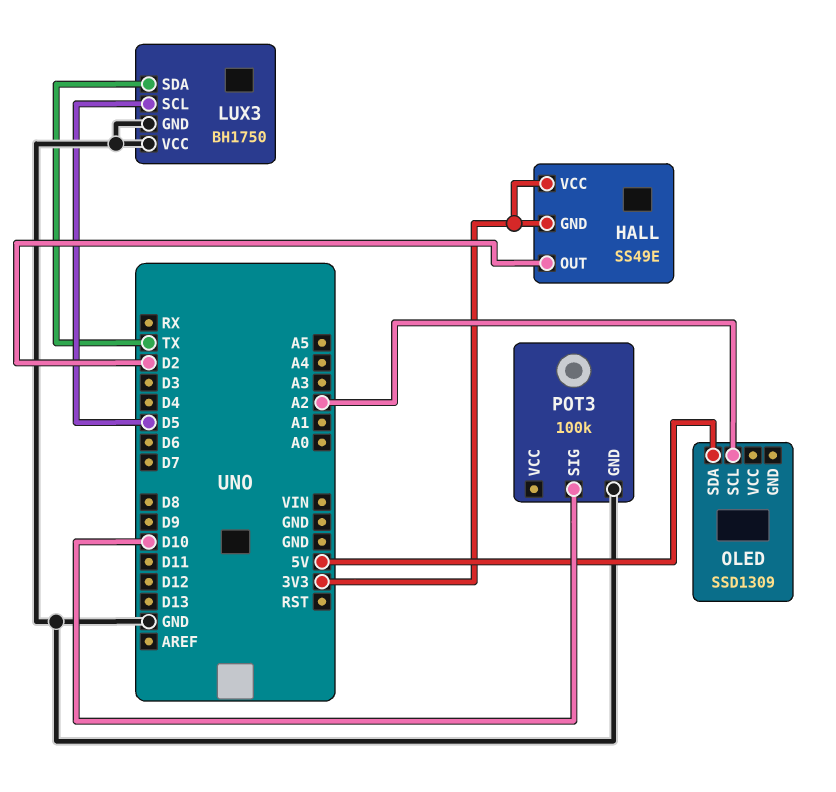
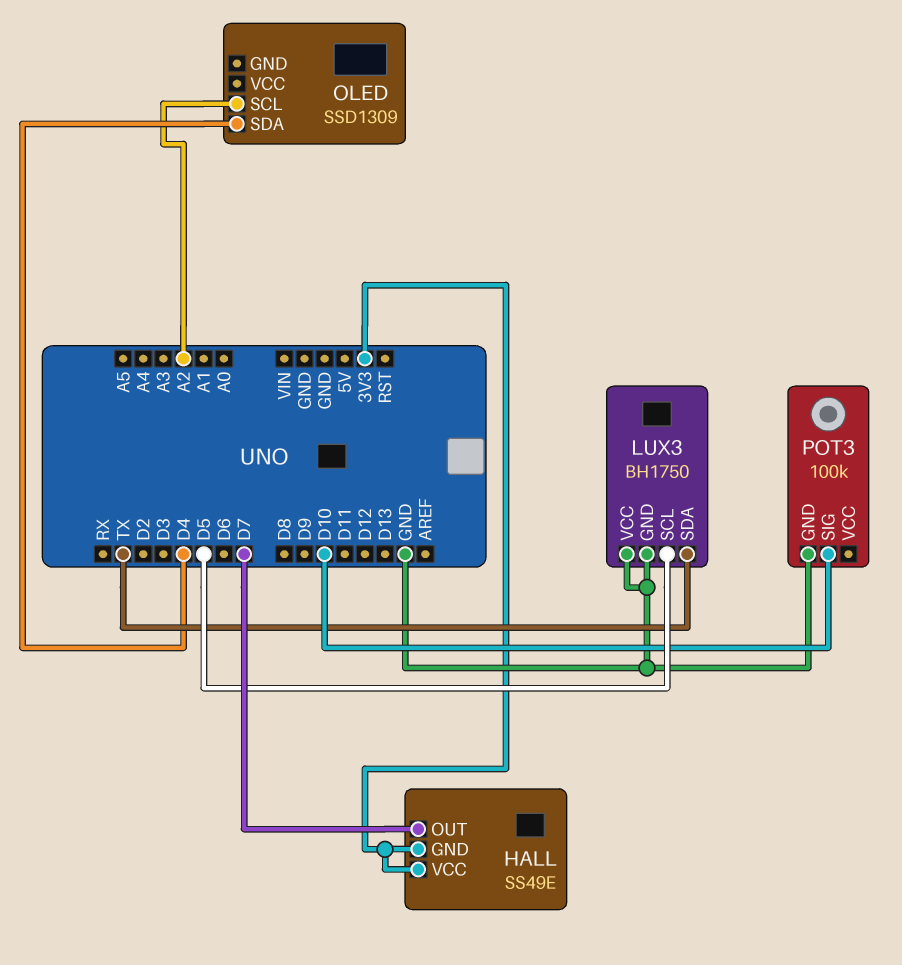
HALL pin OUT: D2 -> D7
OLED pin SDA: 5V -> D4

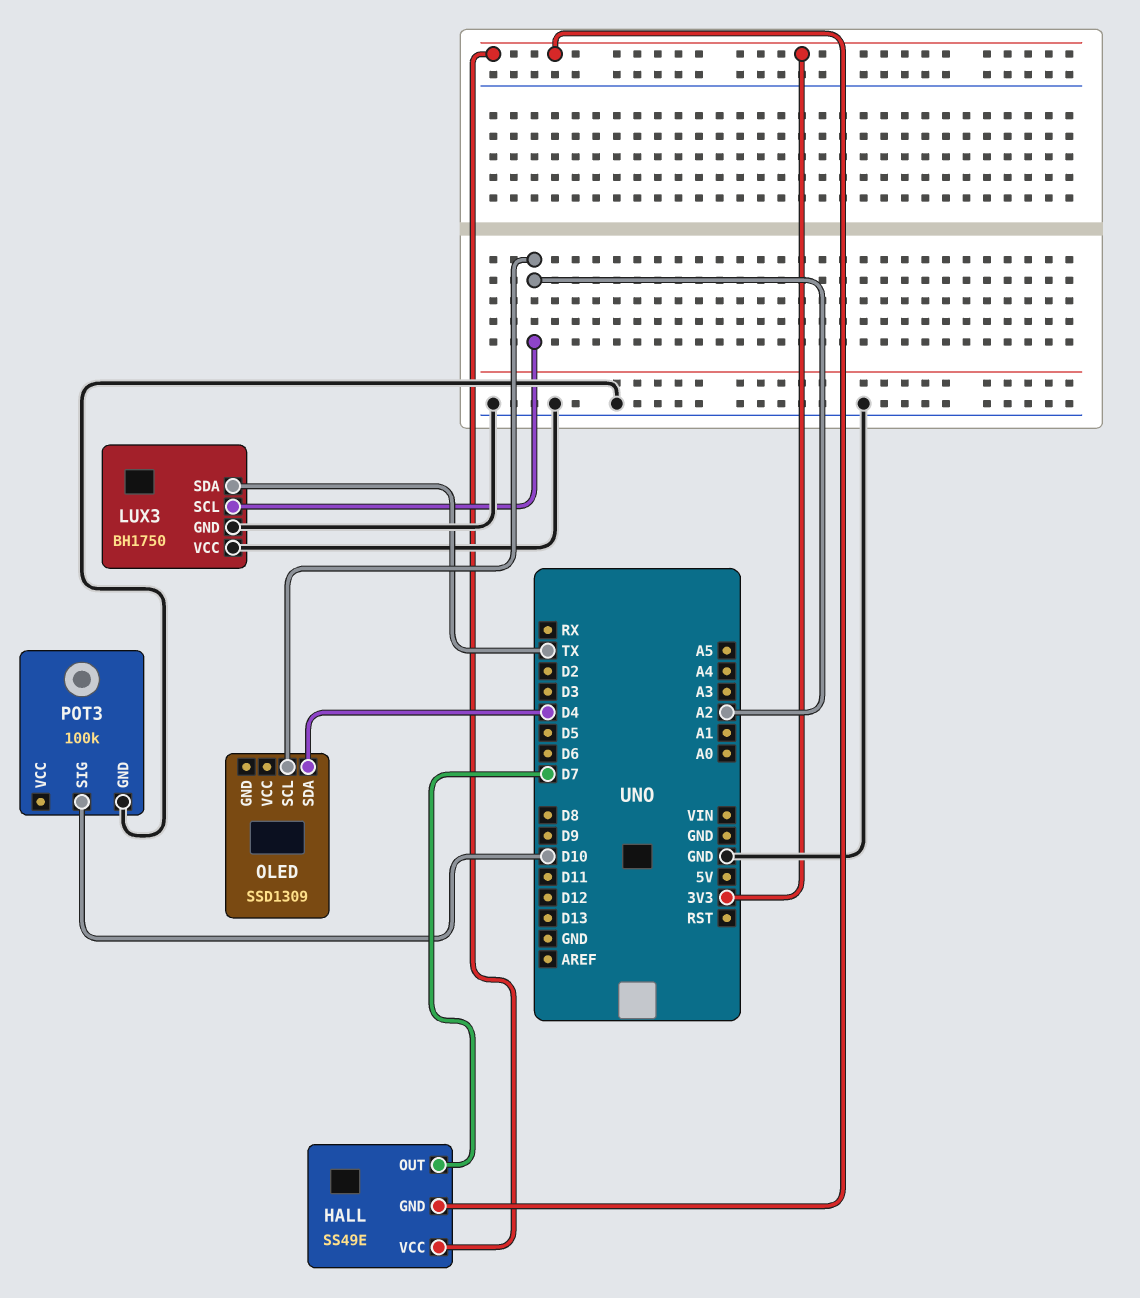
LUX3 pin SCL: D5 -> A2

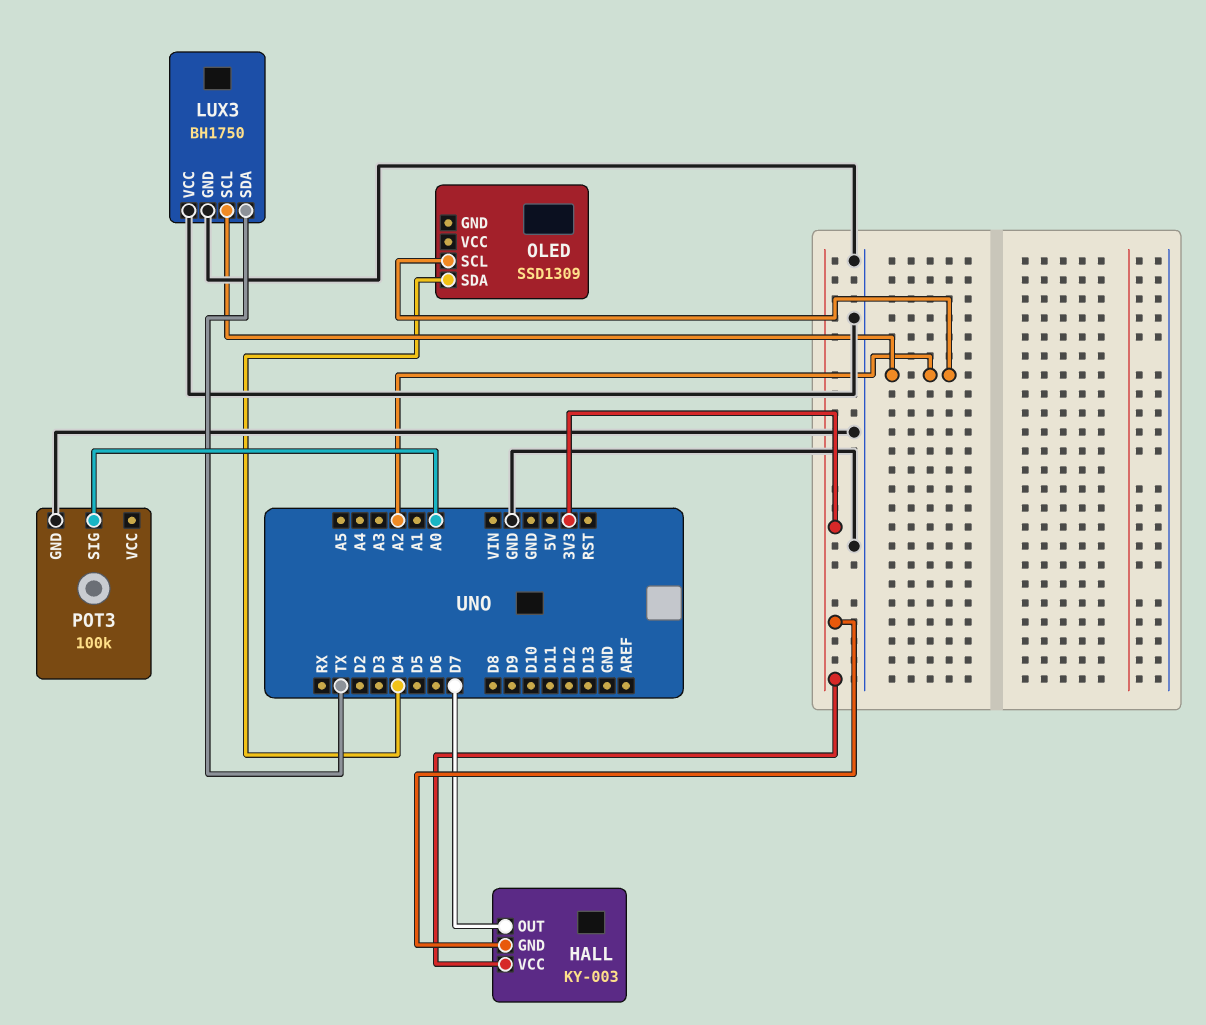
HALL: SS49E -> KY-003
POT3 pin SIG: D10 -> A0

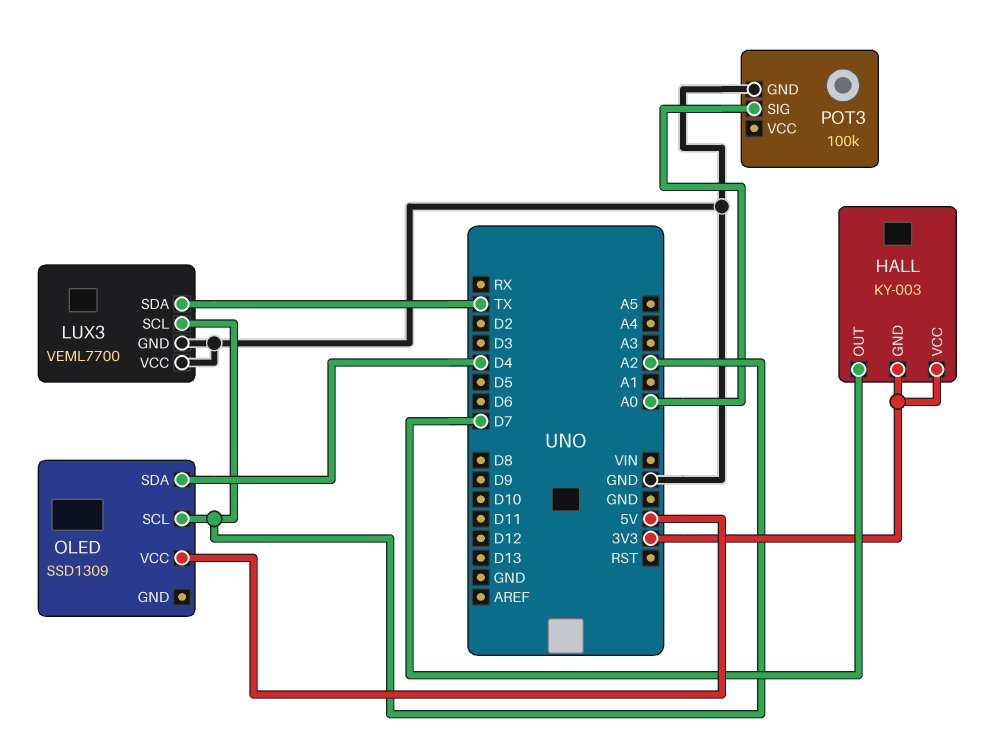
LUX3: BH1750 -> VEML7700
OLED pin VCC: none -> 5V

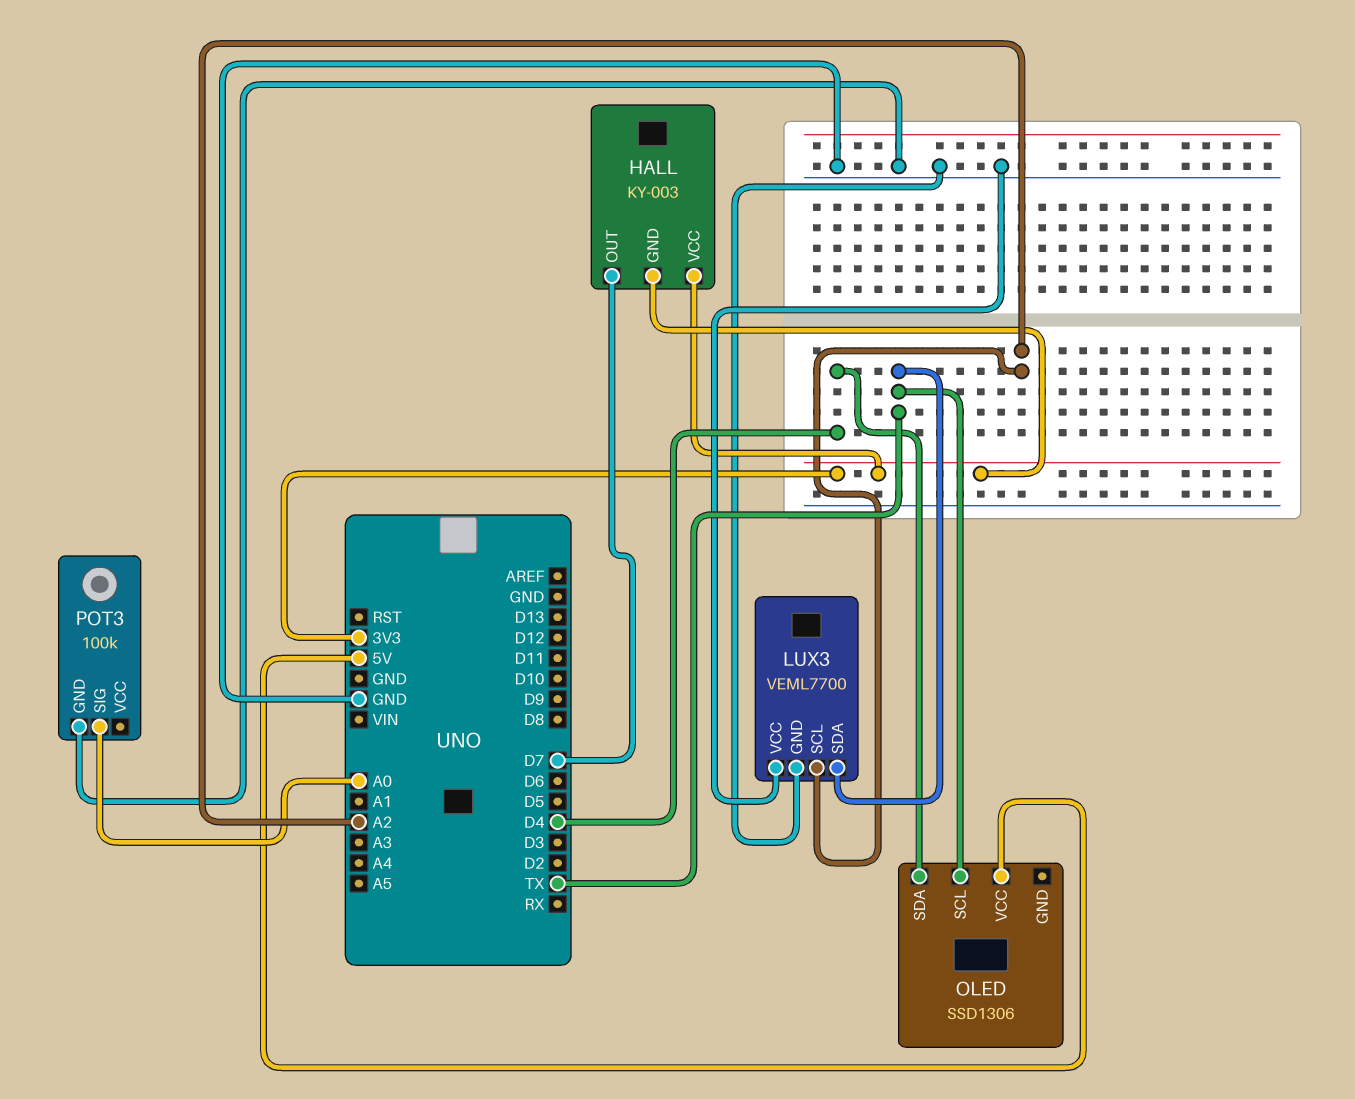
OLED: SSD1309 -> SSD1306
OLED pin SCL: A2 -> TX

